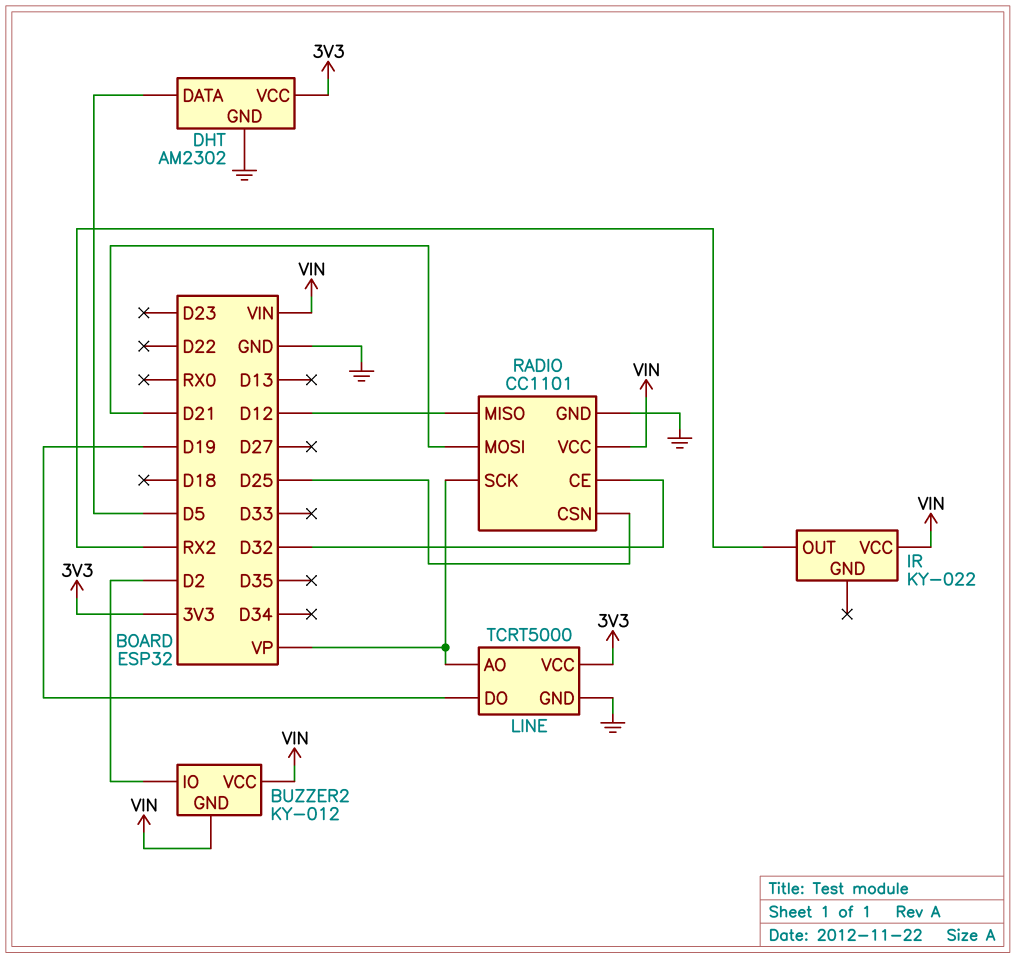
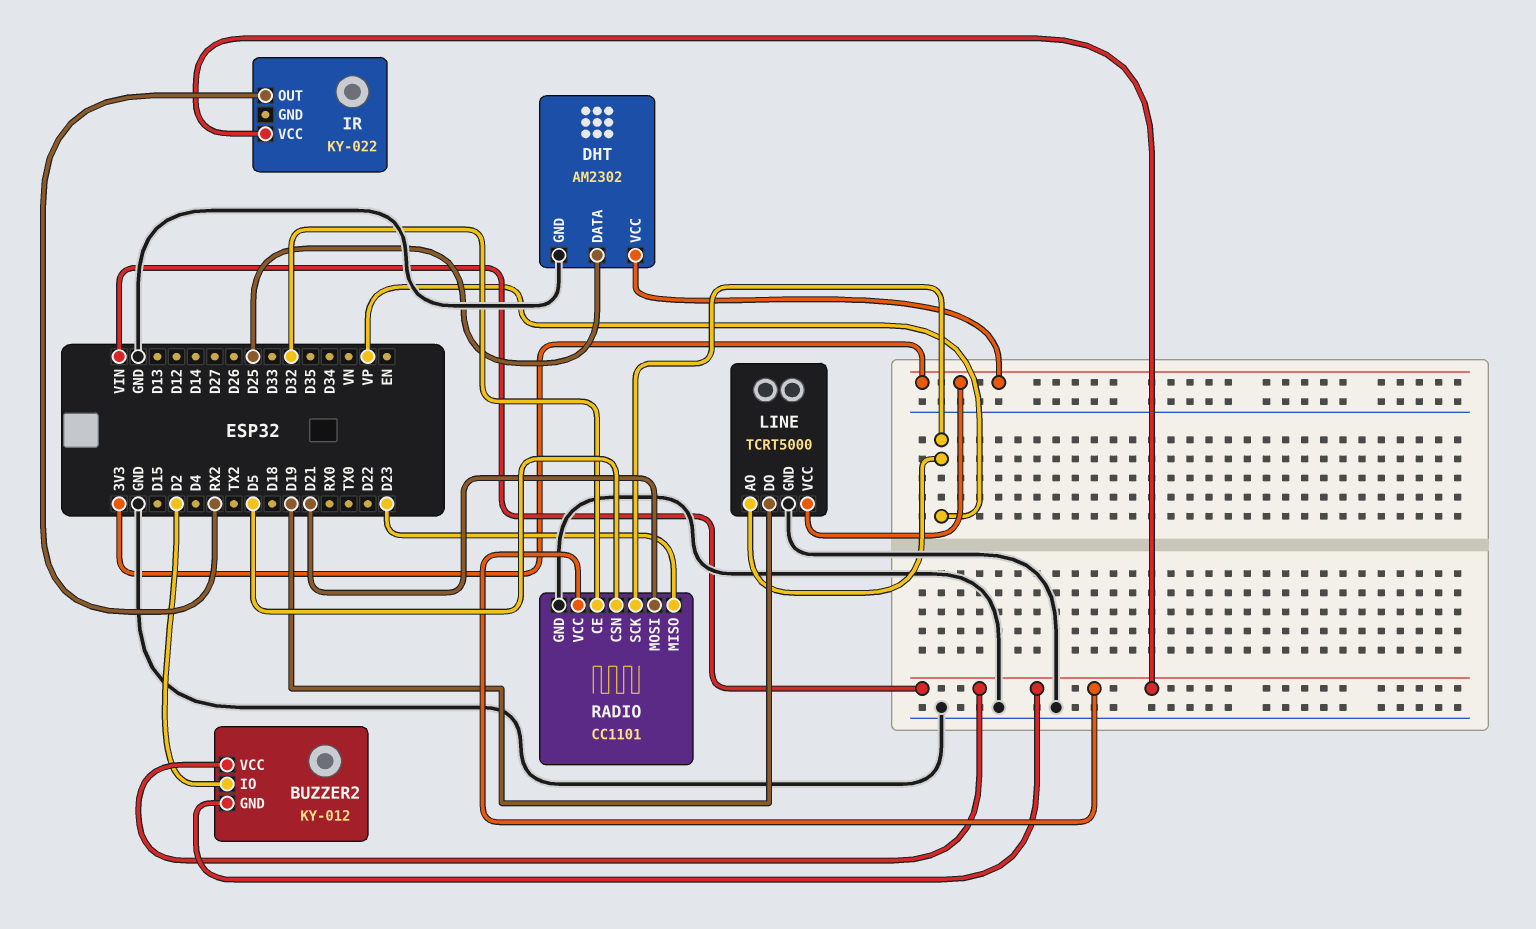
DHT pin DATA: D5 -> D25
RADIO pin CSN: D25 -> D5
RADIO pin MISO: D12 -> D23

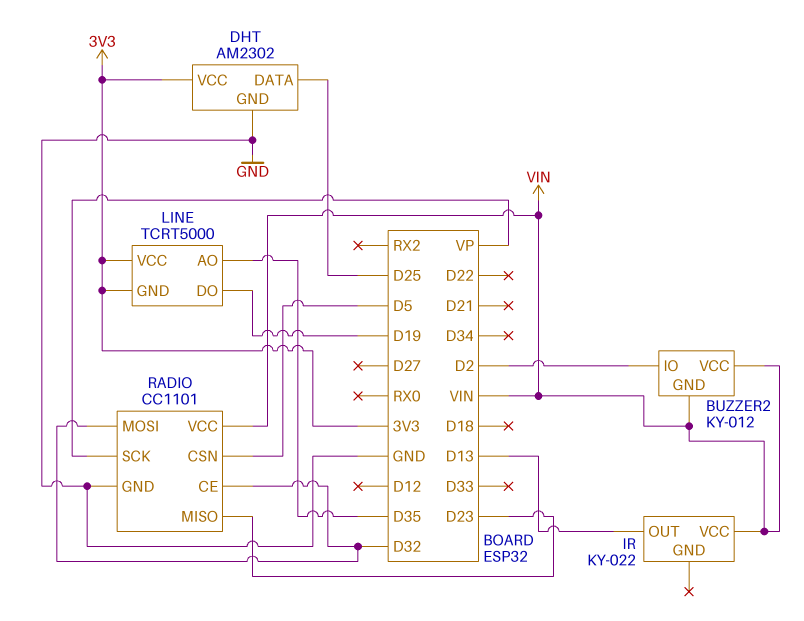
IR pin OUT: RX2 -> D13
LINE pin AO: VP -> D35
LINE pin GND: GND -> 3V3
RADIO pin MOSI: D21 -> D32

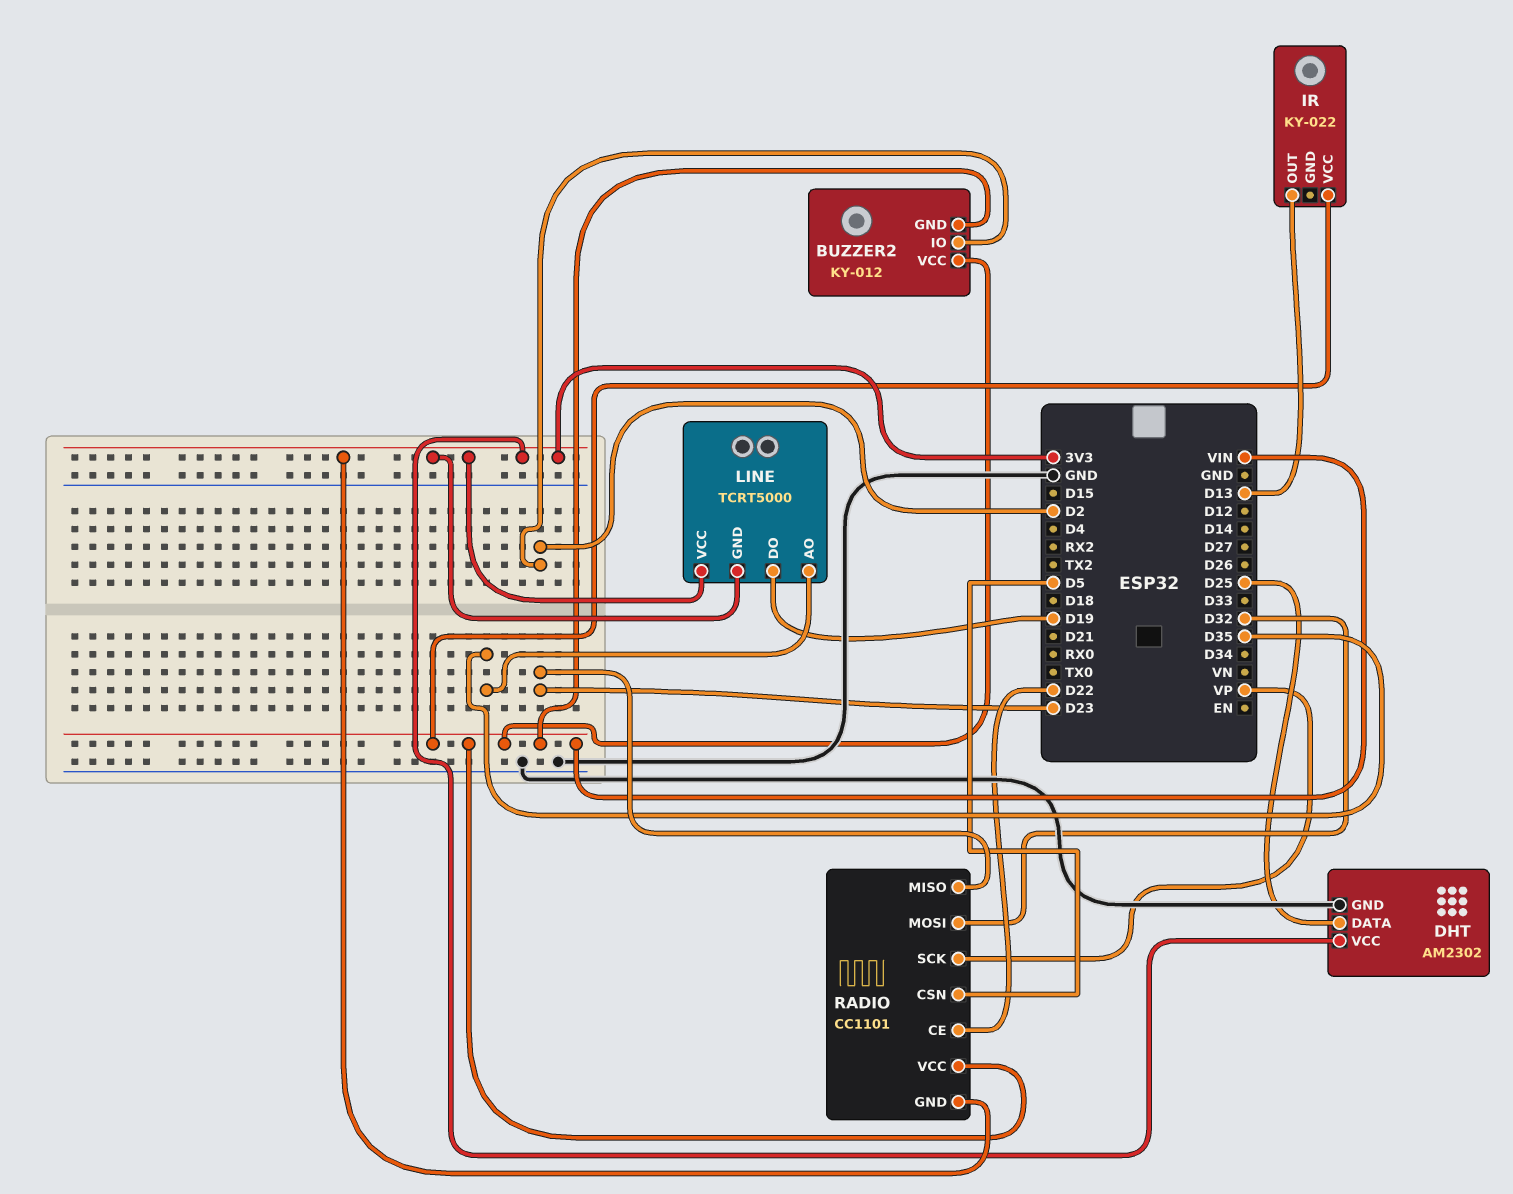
RADIO pin CE: D32 -> D22
RADIO pin GND: GND -> 3V3

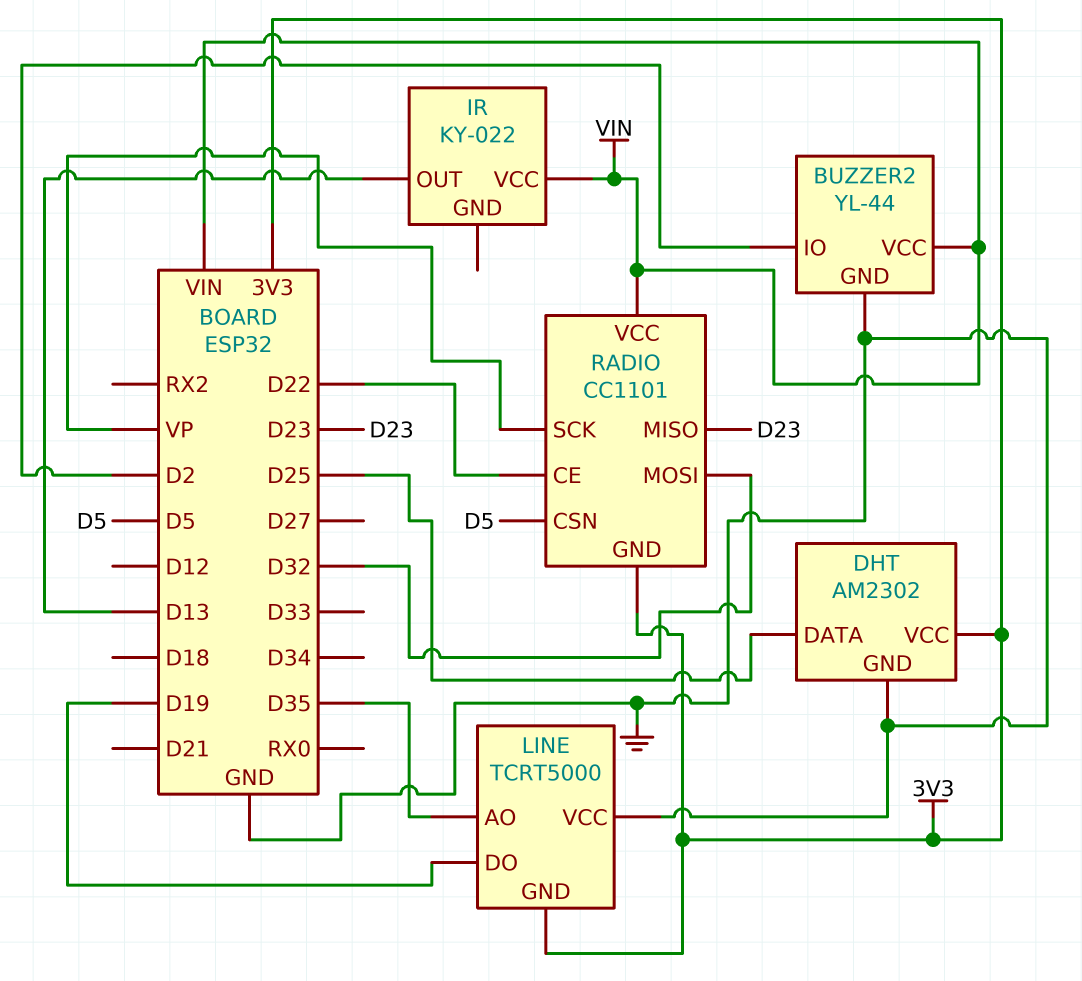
BUZZER2: KY-012 -> YL-44
BUZZER2 pin GND: VIN -> GND
LINE pin VCC: 3V3 -> GND

